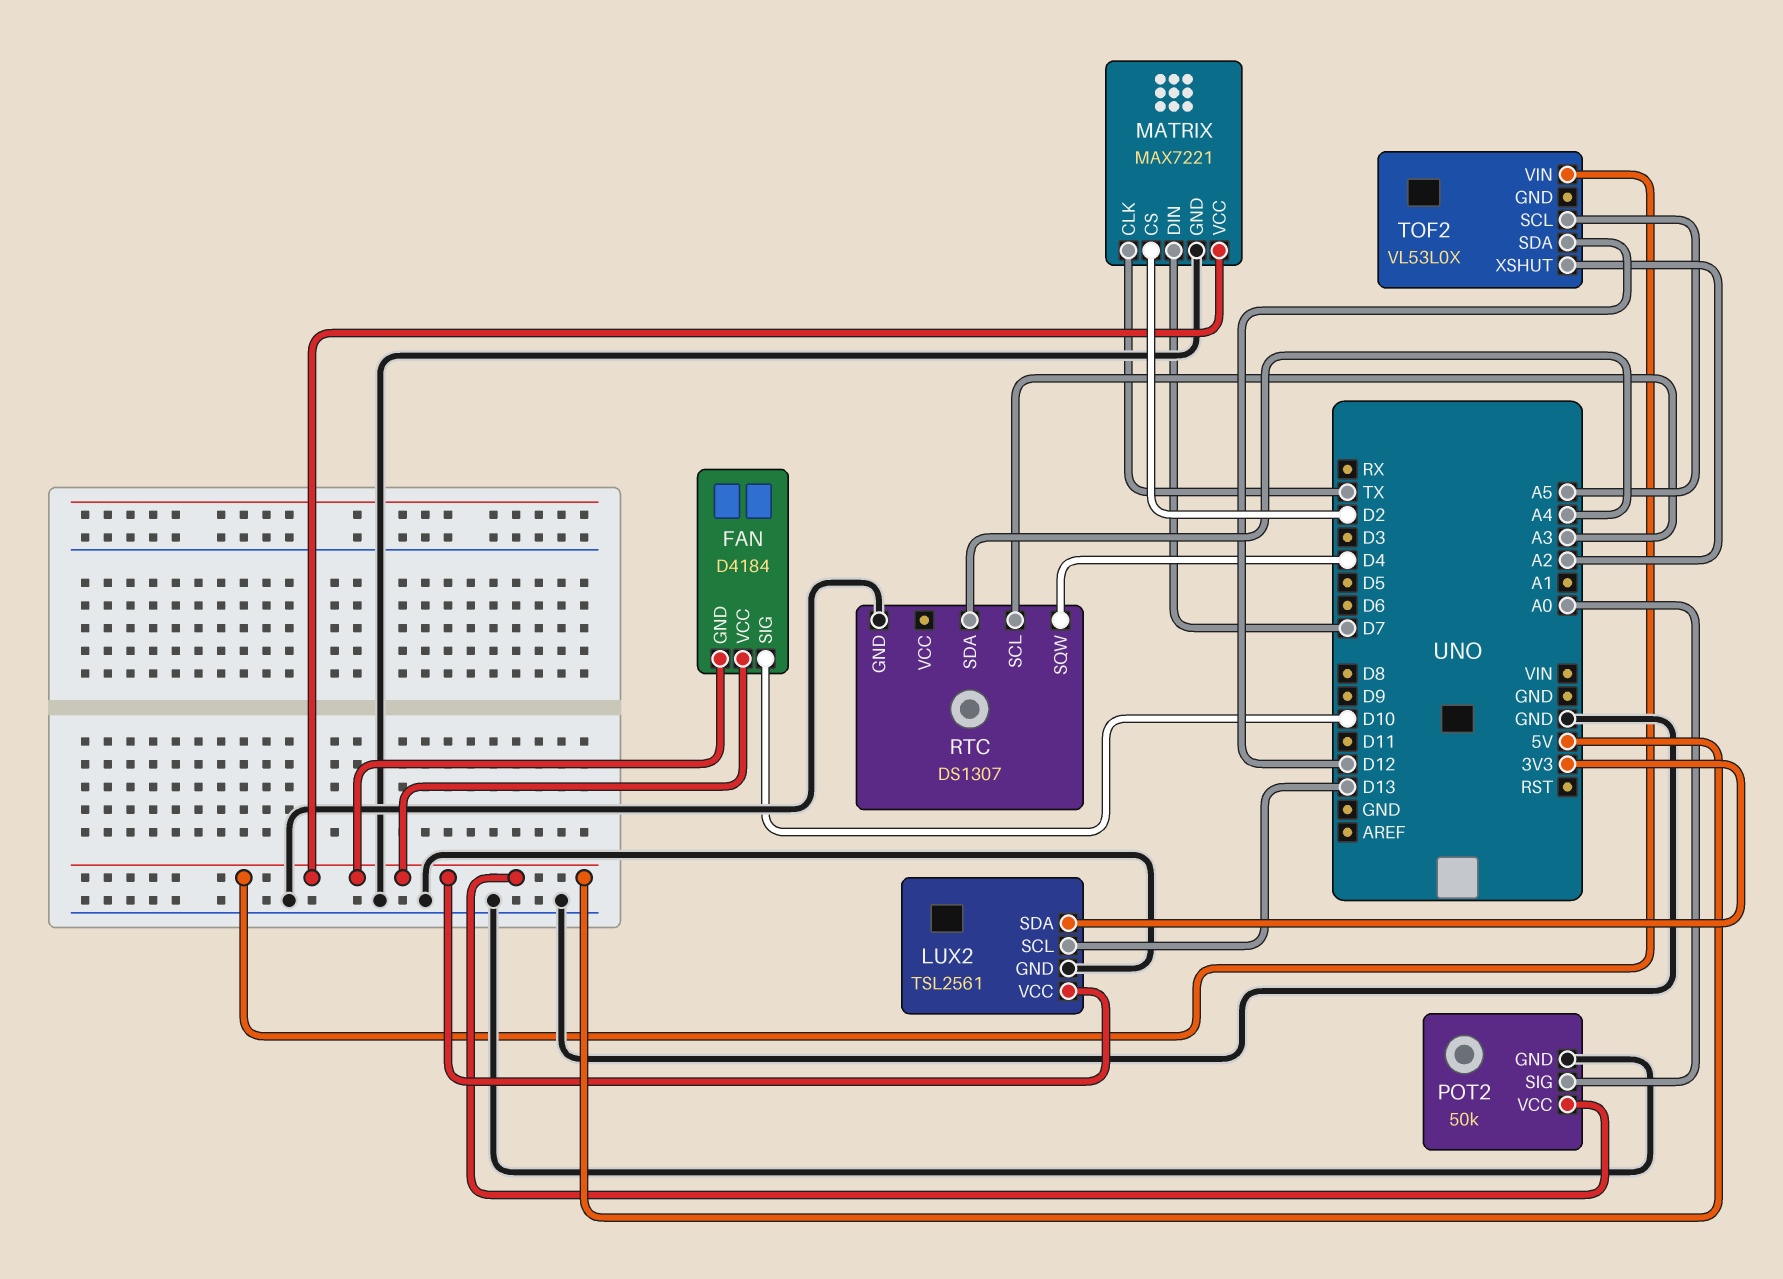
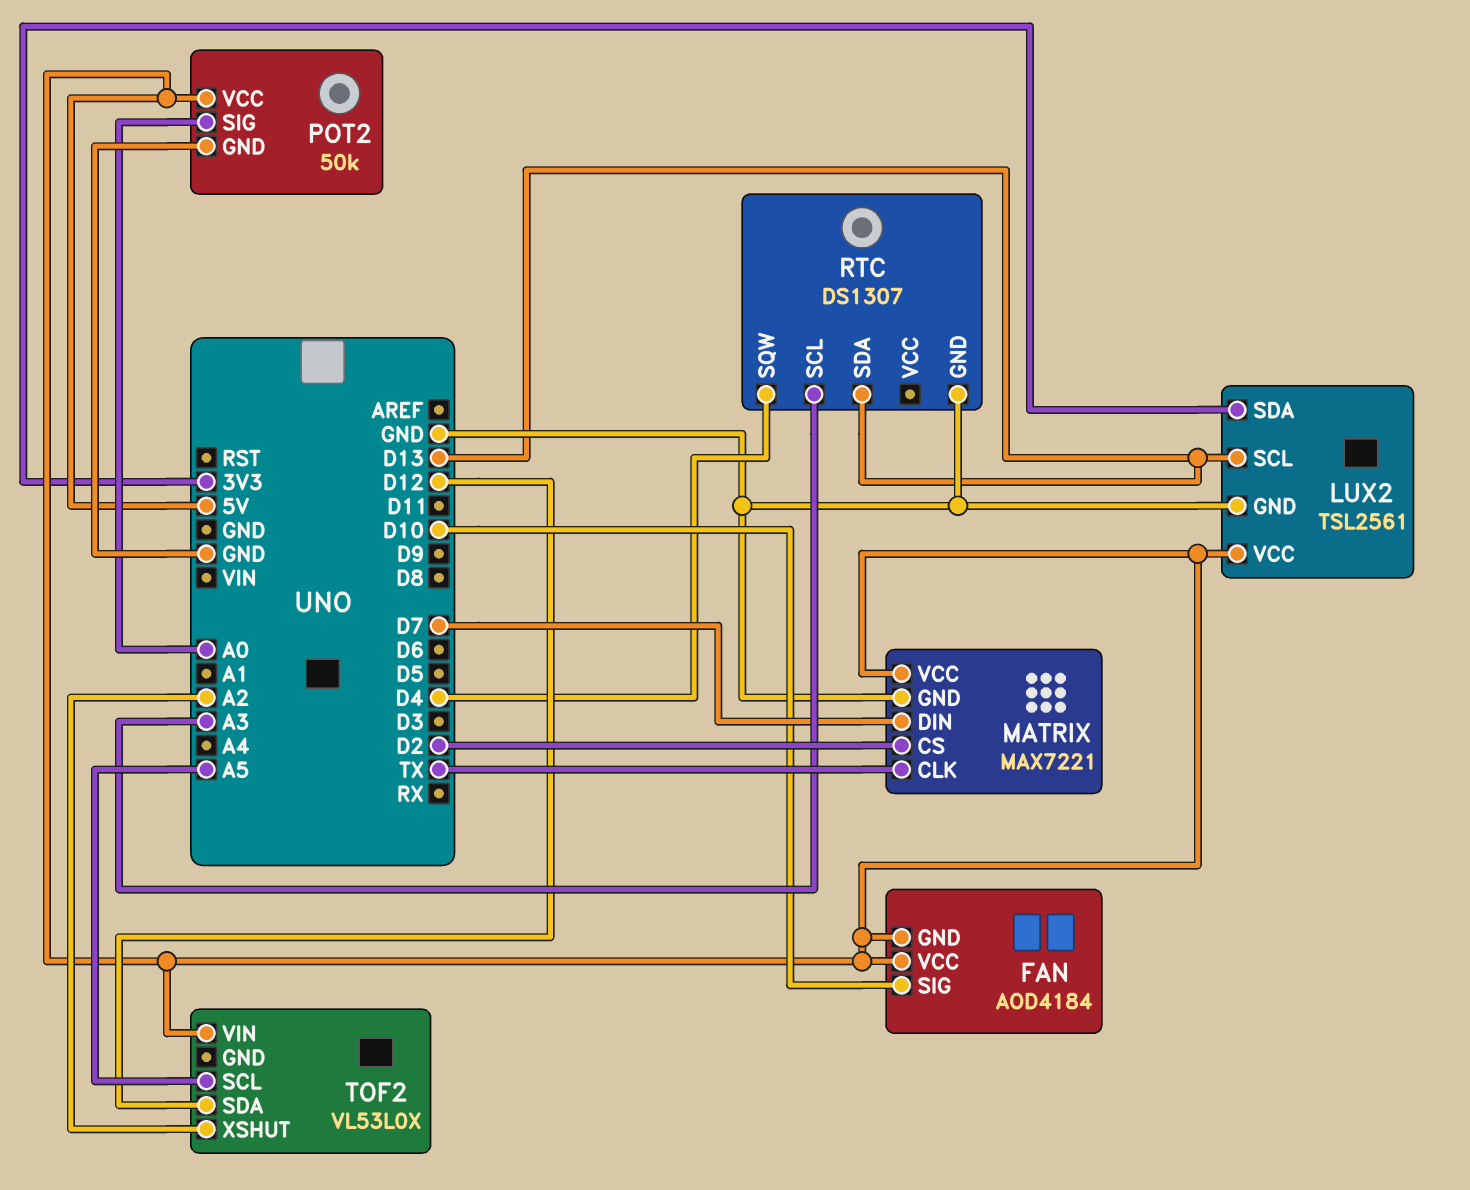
FAN: D4184 -> AOD4184
RTC pin SDA: A4 -> D13

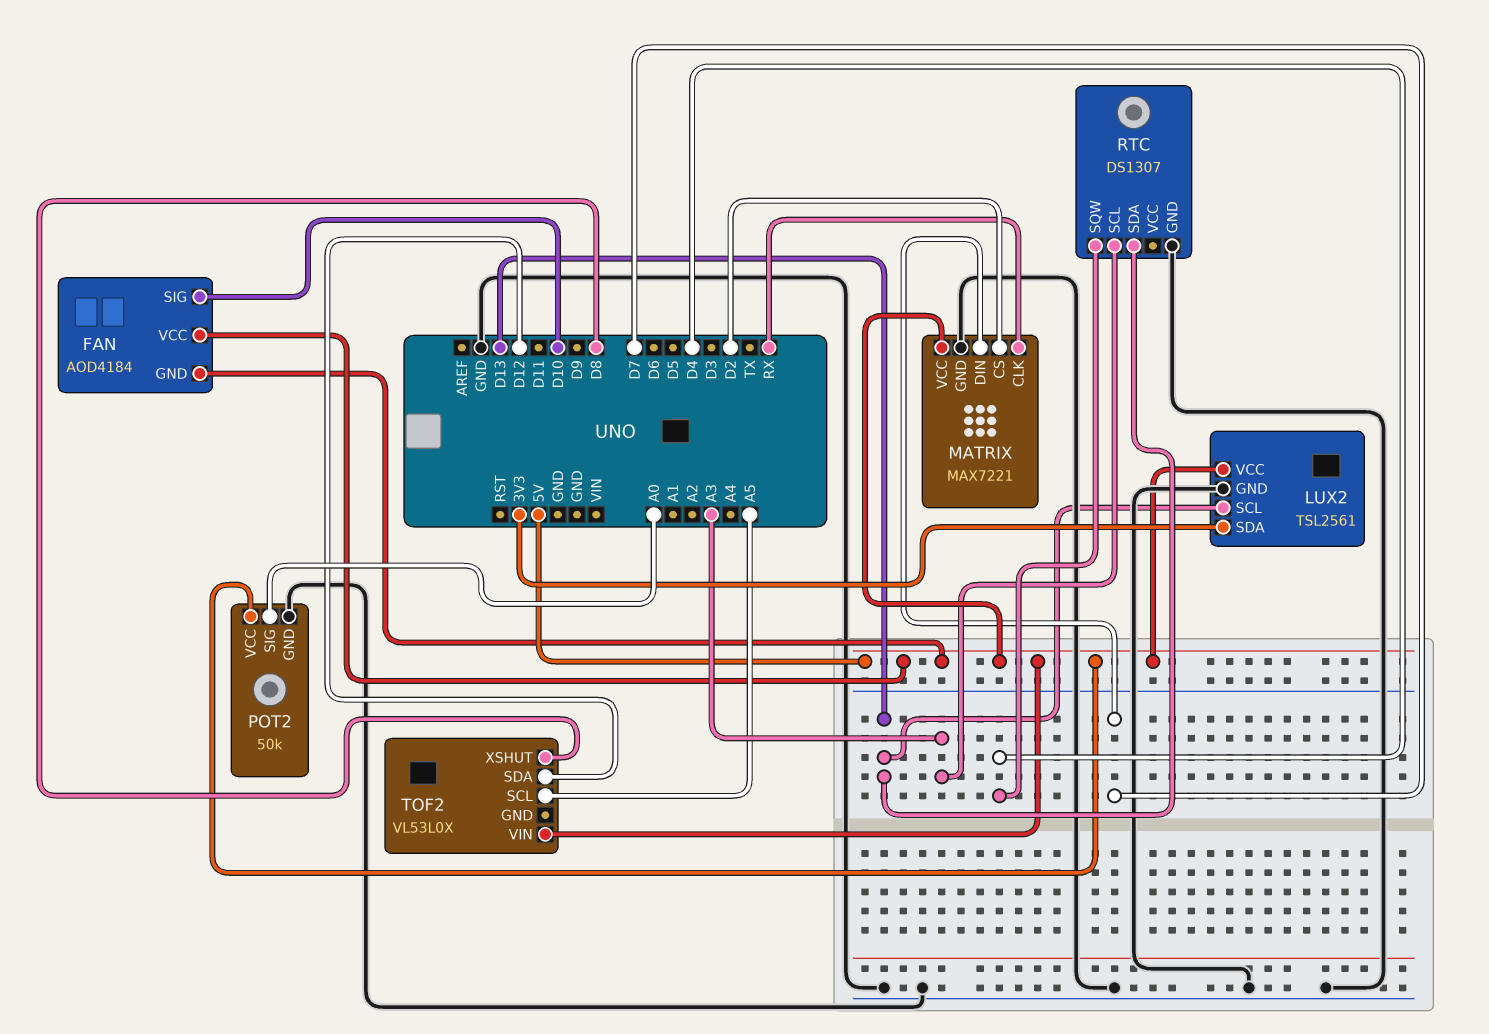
MATRIX pin CLK: TX -> RX
TOF2 pin XSHUT: A2 -> D8

